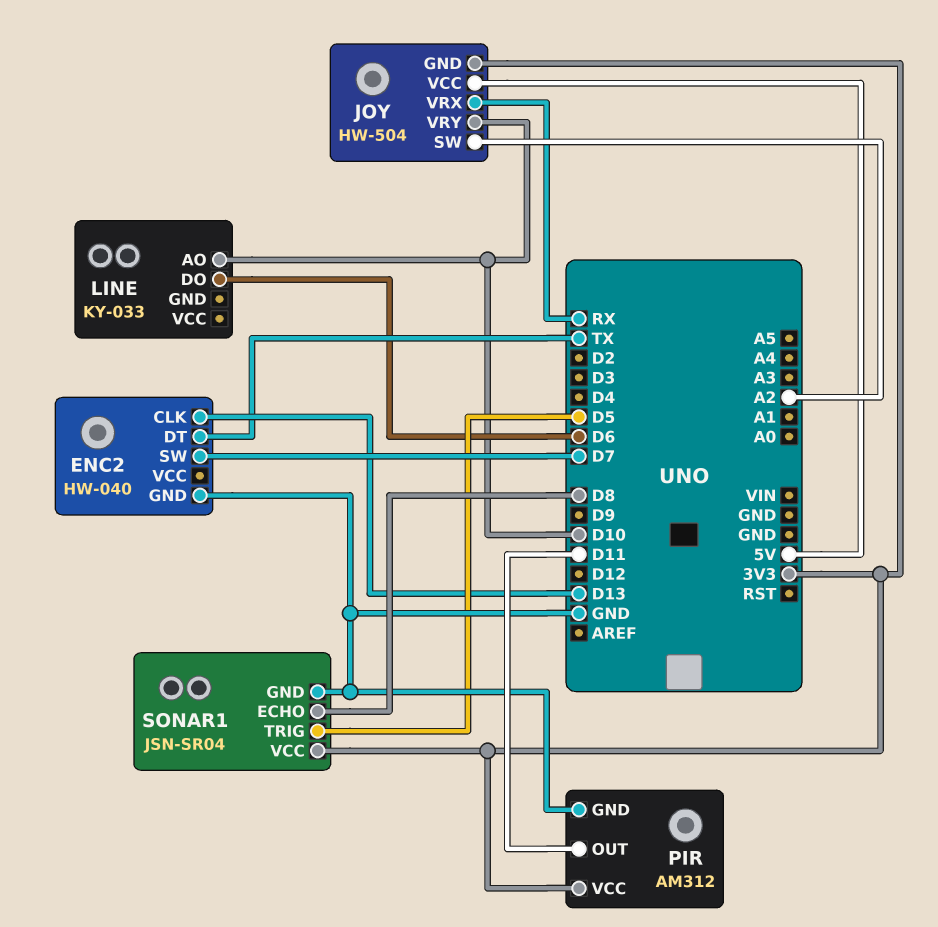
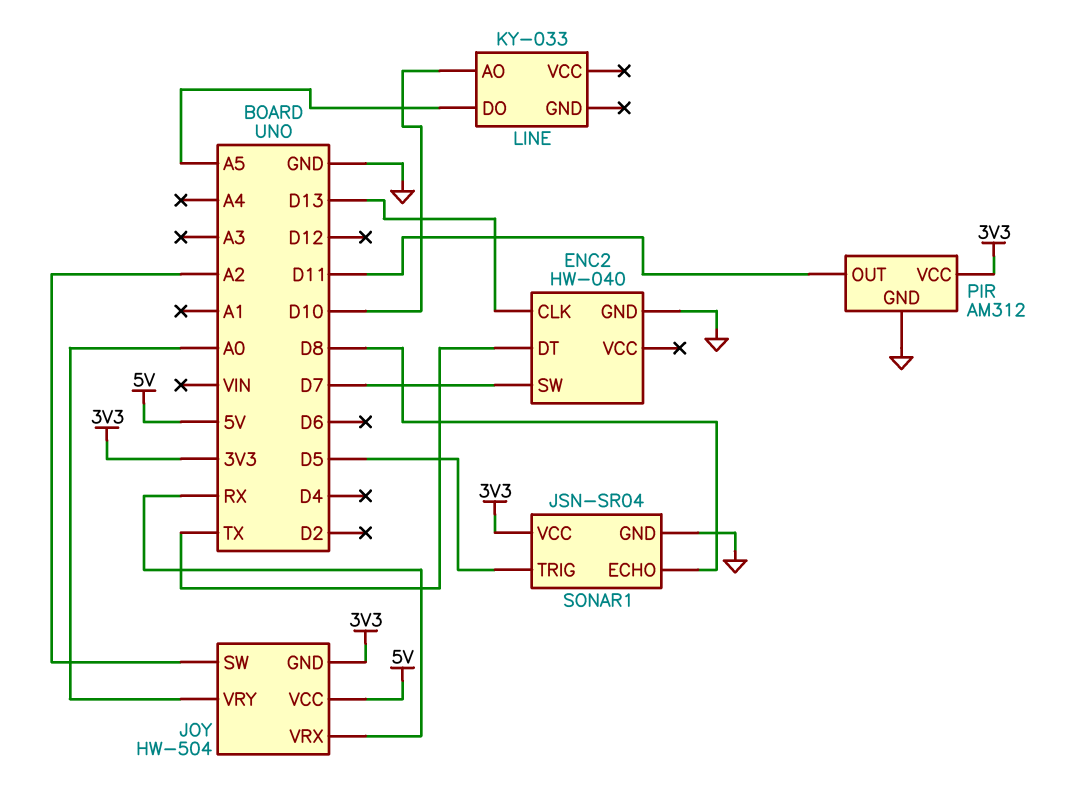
JOY pin VRY: D10 -> A0
LINE pin DO: D6 -> A5

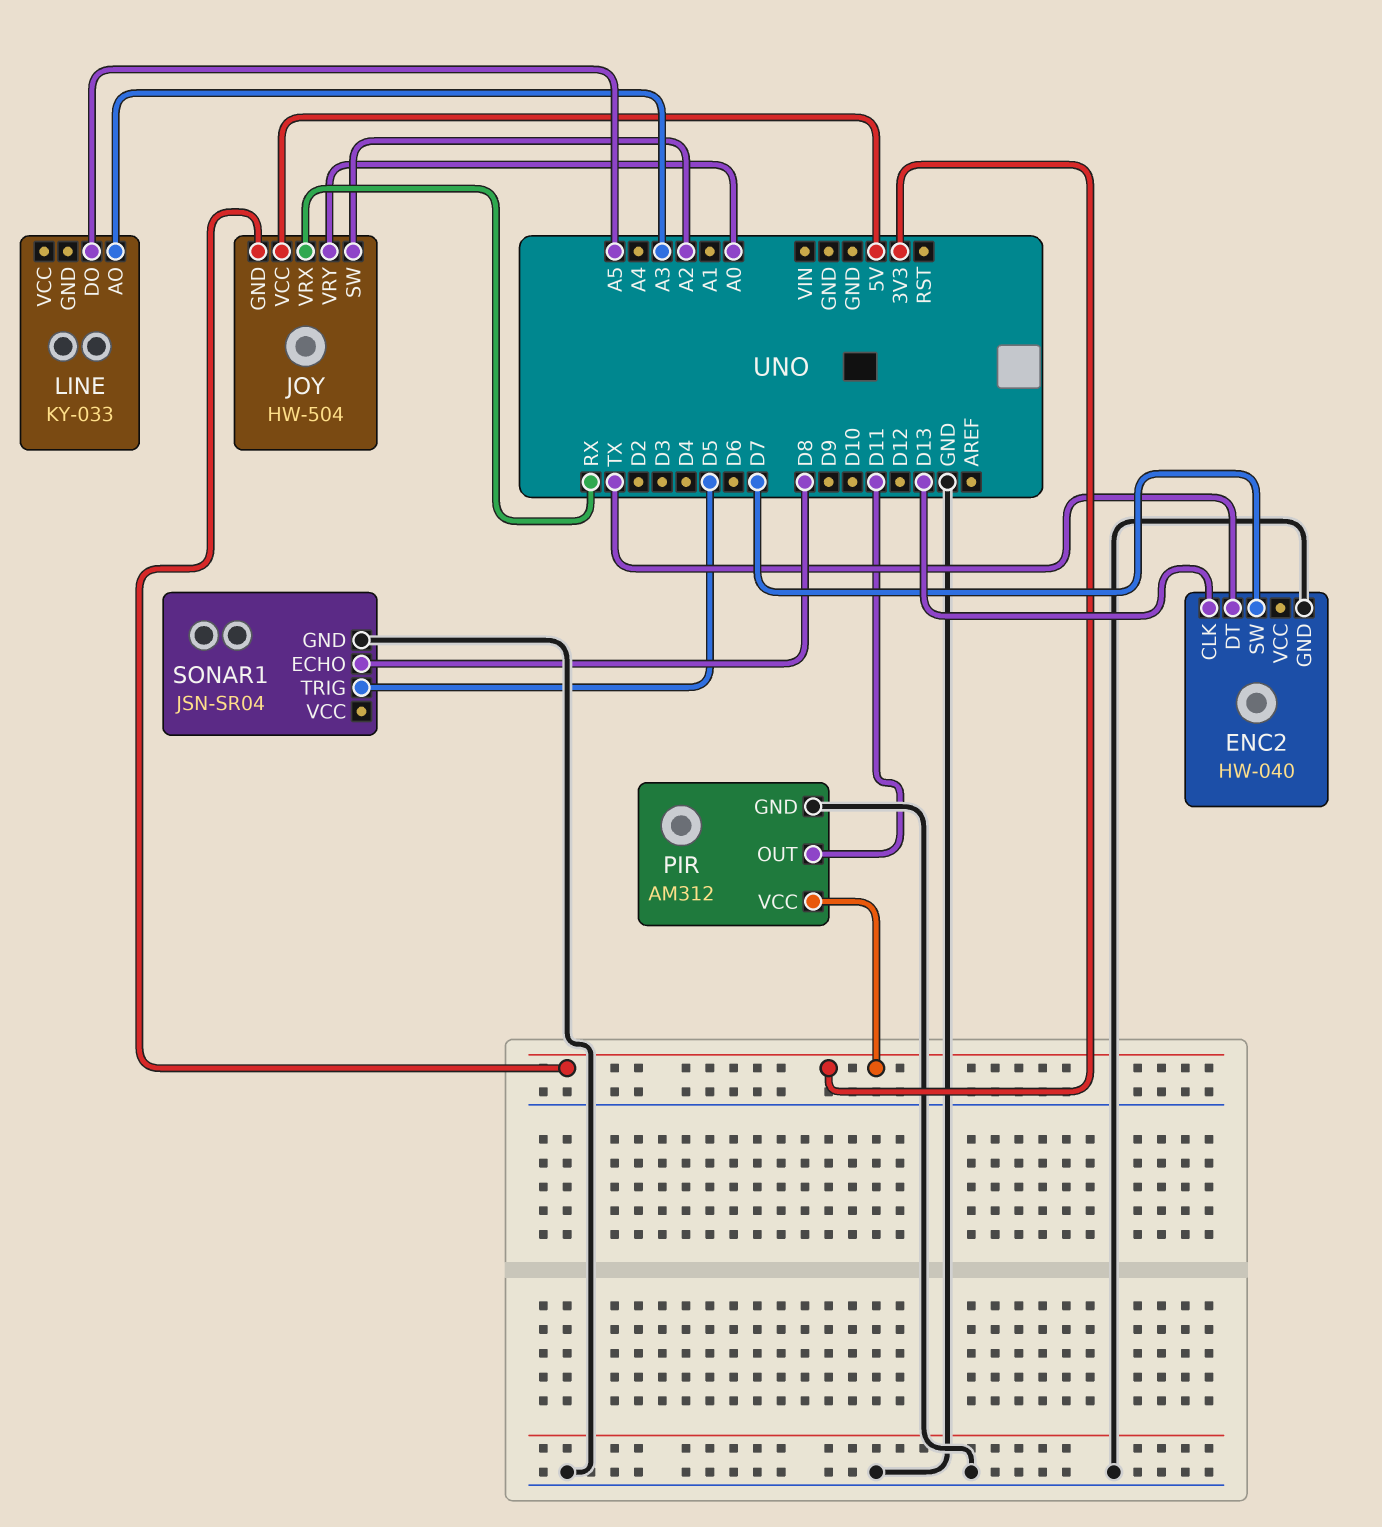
LINE pin AO: D10 -> A3
SONAR1 pin VCC: 3V3 -> none

